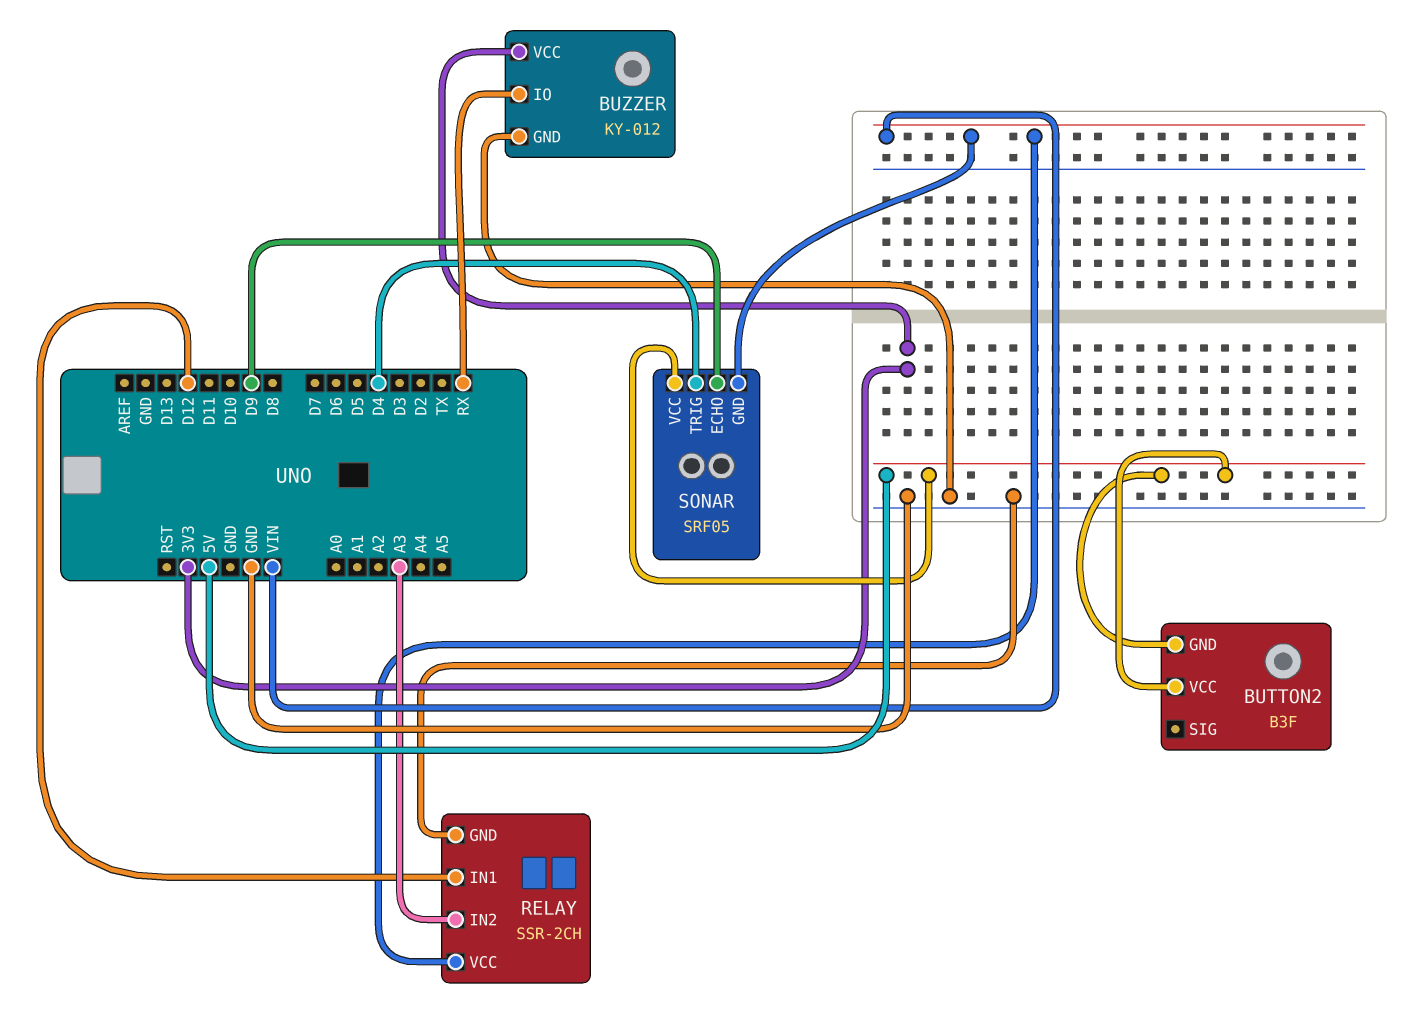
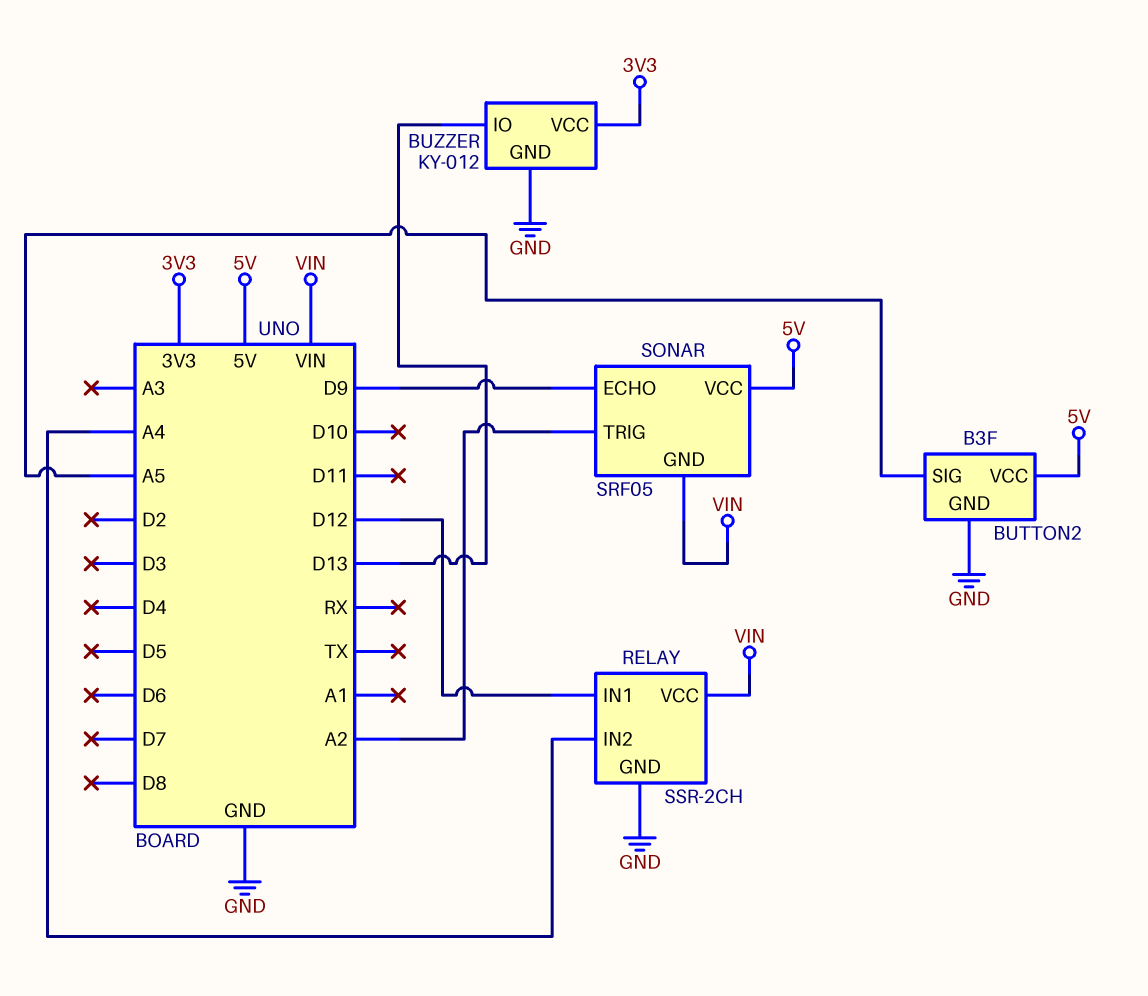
BUTTON2 pin GND: 5V -> GND
BUTTON2 pin SIG: none -> A5
BUZZER pin IO: RX -> D13
RELAY pin IN2: A3 -> A4
SONAR pin TRIG: D4 -> A2

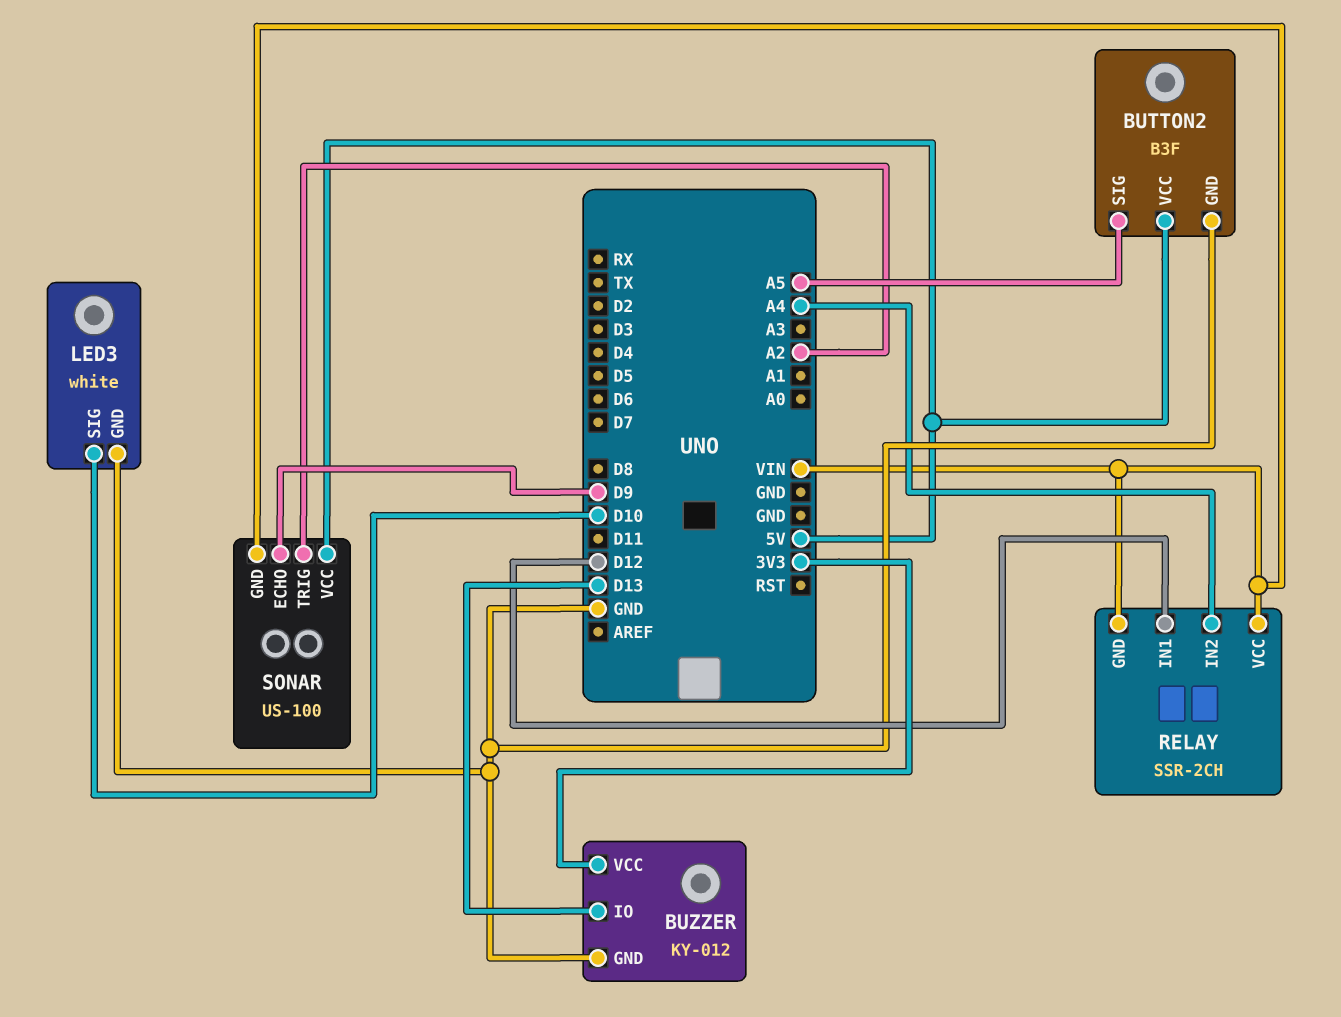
LED3: none -> white
LED3 pin GND: none -> GND
LED3 pin SIG: none -> D10
RELAY pin GND: GND -> VIN
SONAR: SRF05 -> US-100

